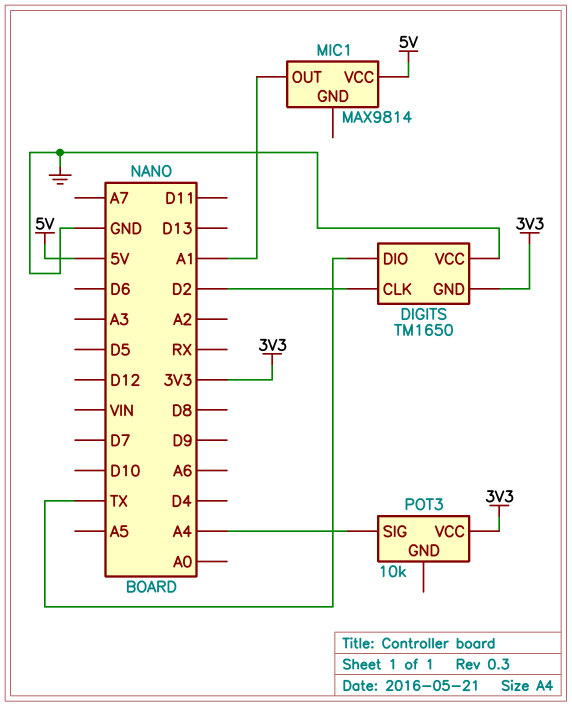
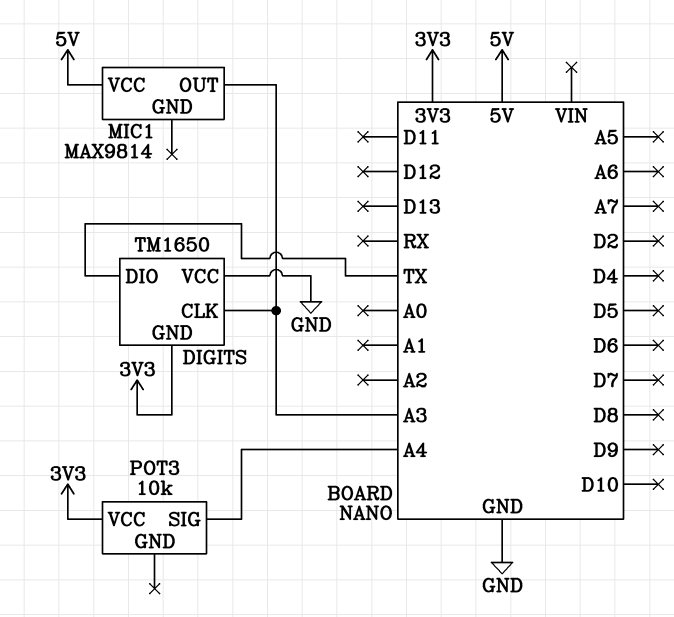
DIGITS pin CLK: D2 -> A3
MIC1 pin OUT: A1 -> A3

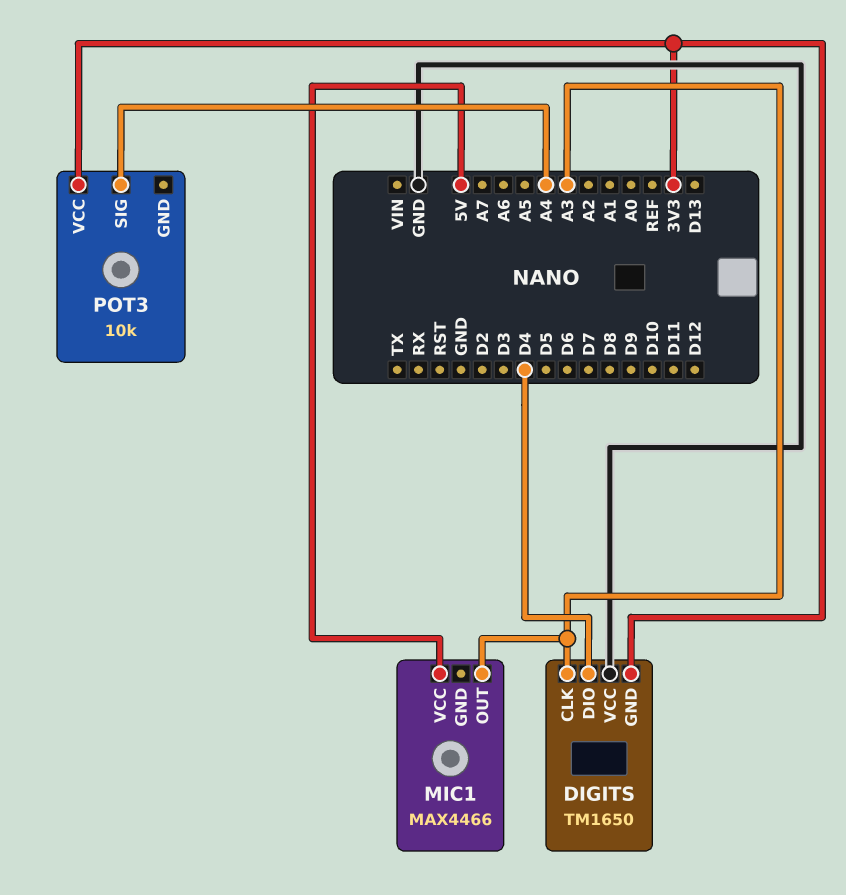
DIGITS pin DIO: TX -> D4
MIC1: MAX9814 -> MAX4466

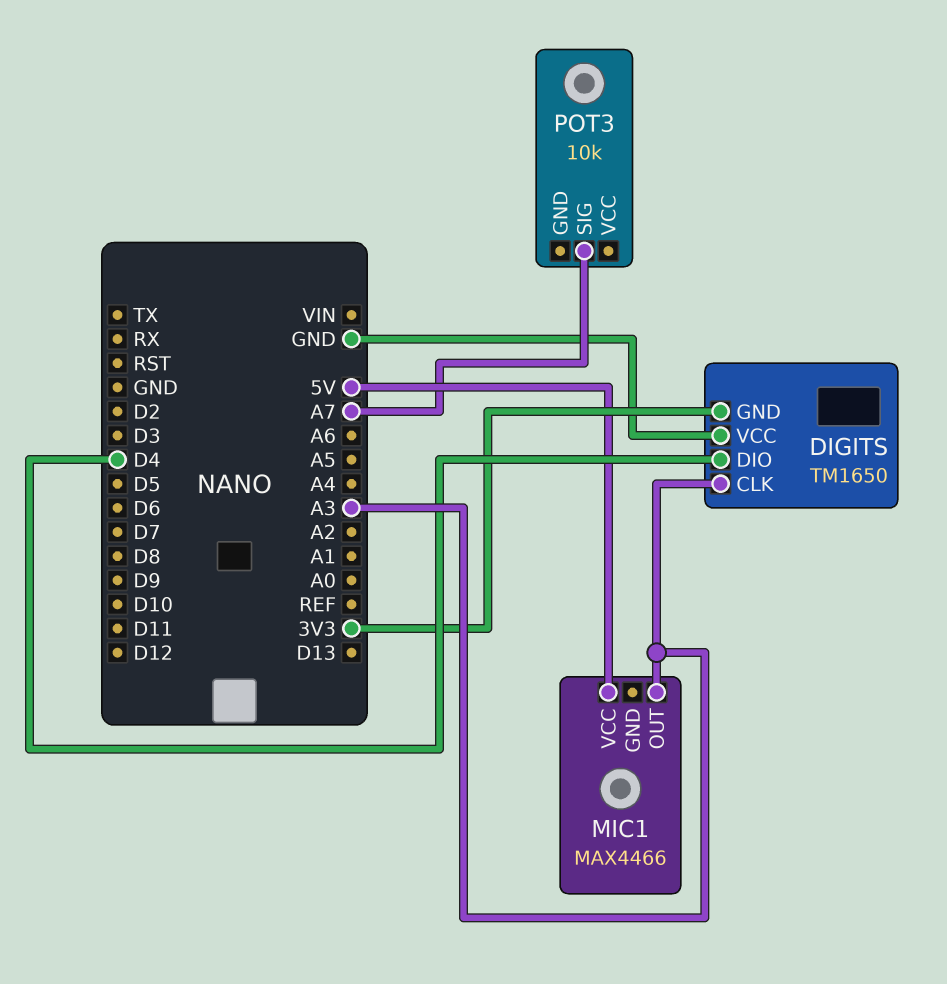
POT3 pin SIG: A4 -> A7
POT3 pin VCC: 3V3 -> none

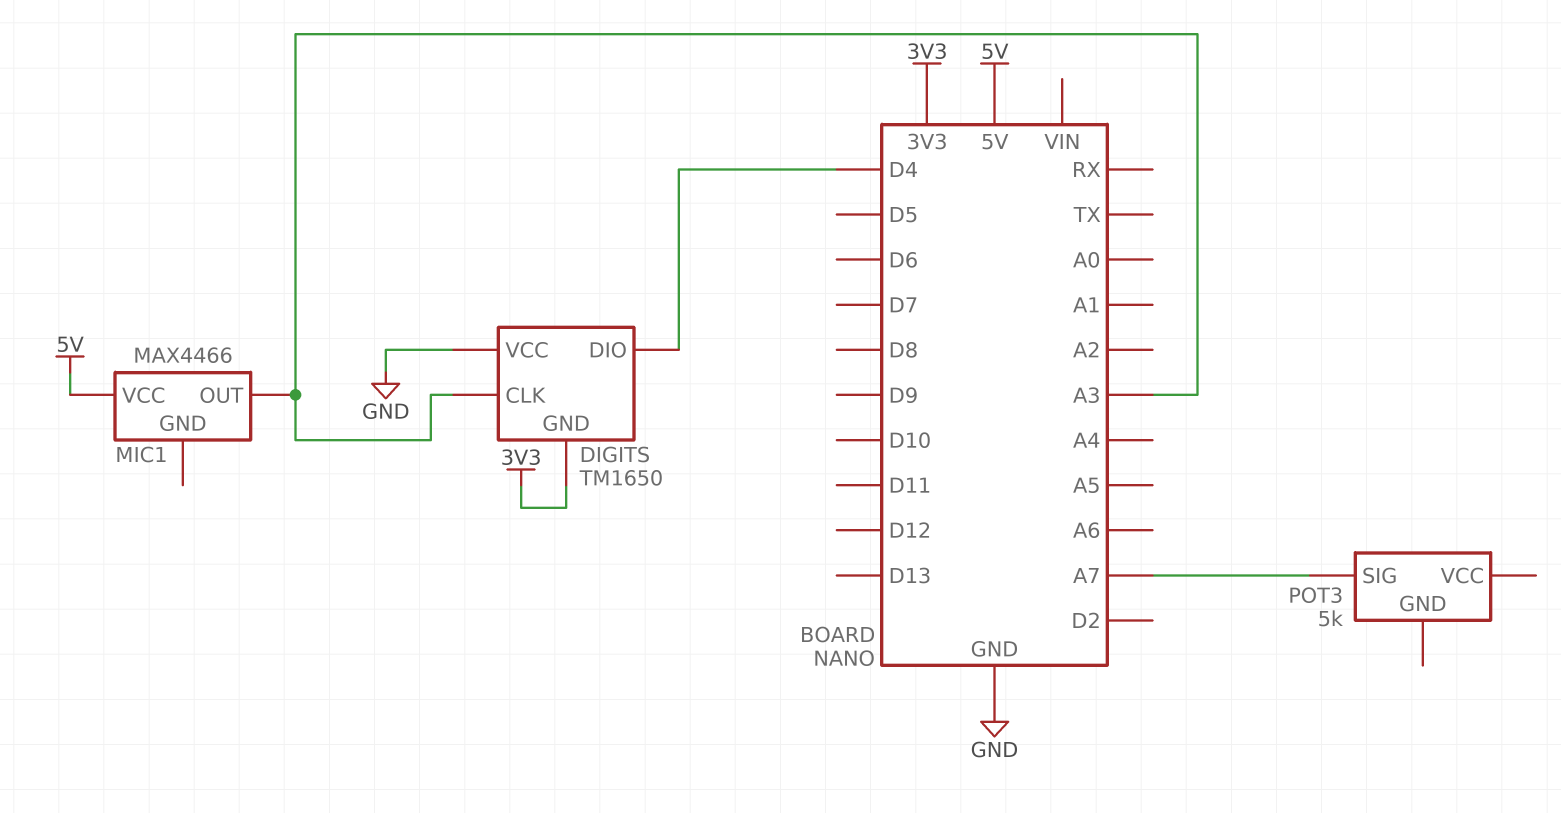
POT3: 10k -> 5k

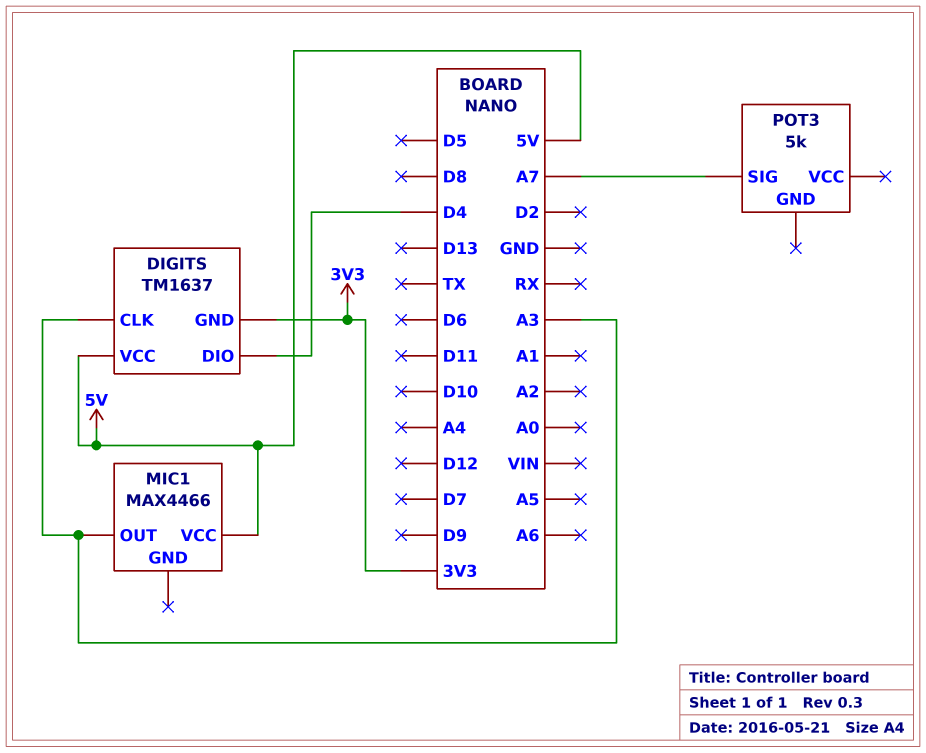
DIGITS: TM1650 -> TM1637
DIGITS pin VCC: GND -> 5V

